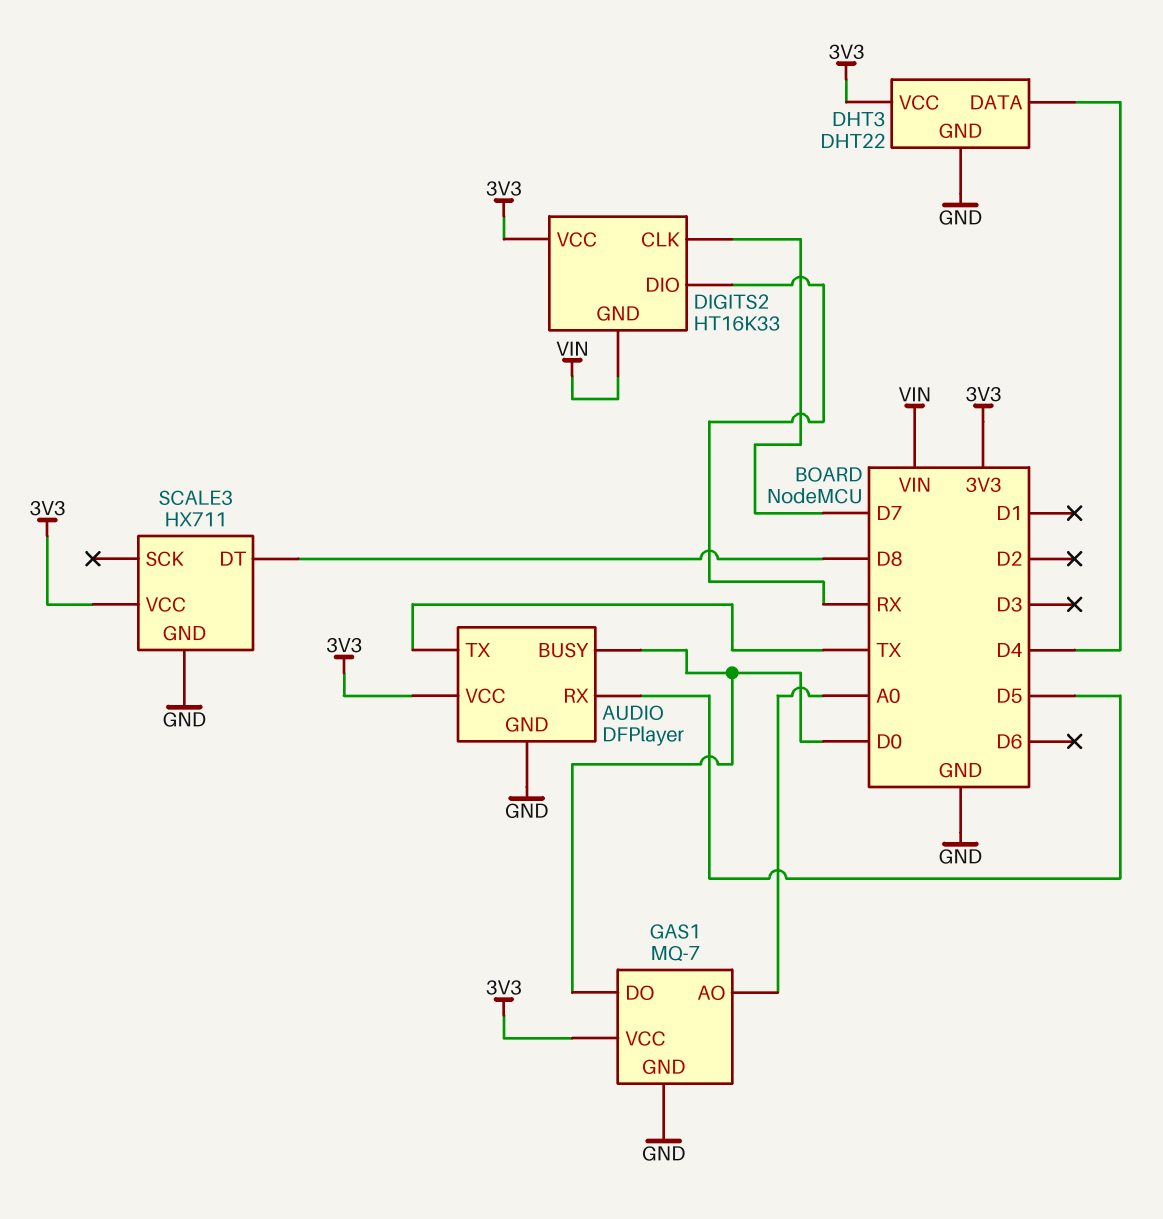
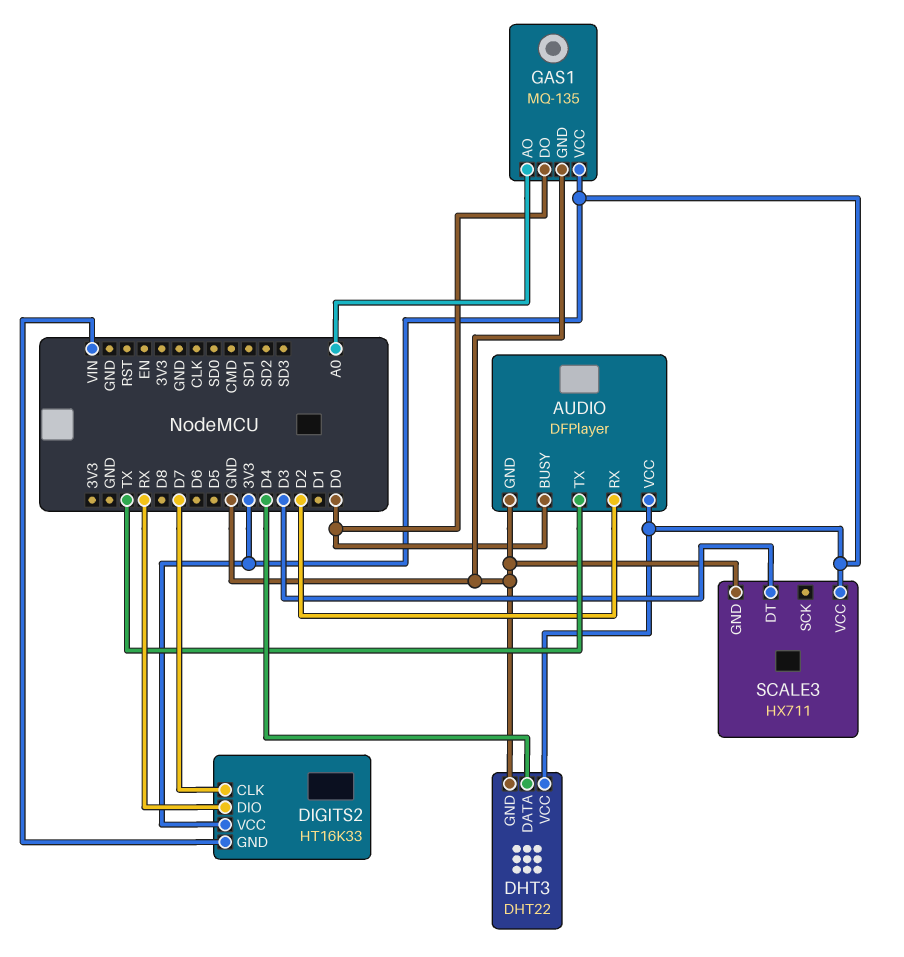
AUDIO pin RX: D5 -> D2
GAS1: MQ-7 -> MQ-135
SCALE3 pin DT: D8 -> D3

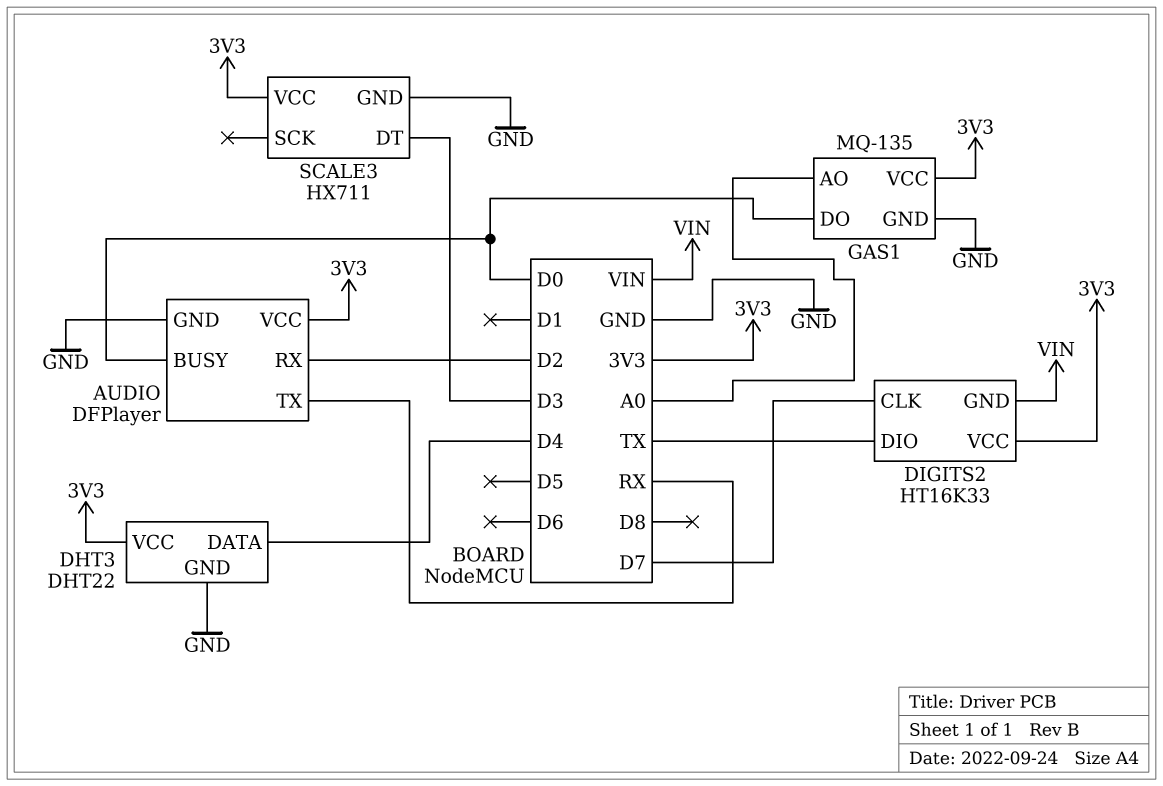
AUDIO pin TX: TX -> RX
DIGITS2 pin DIO: RX -> TX

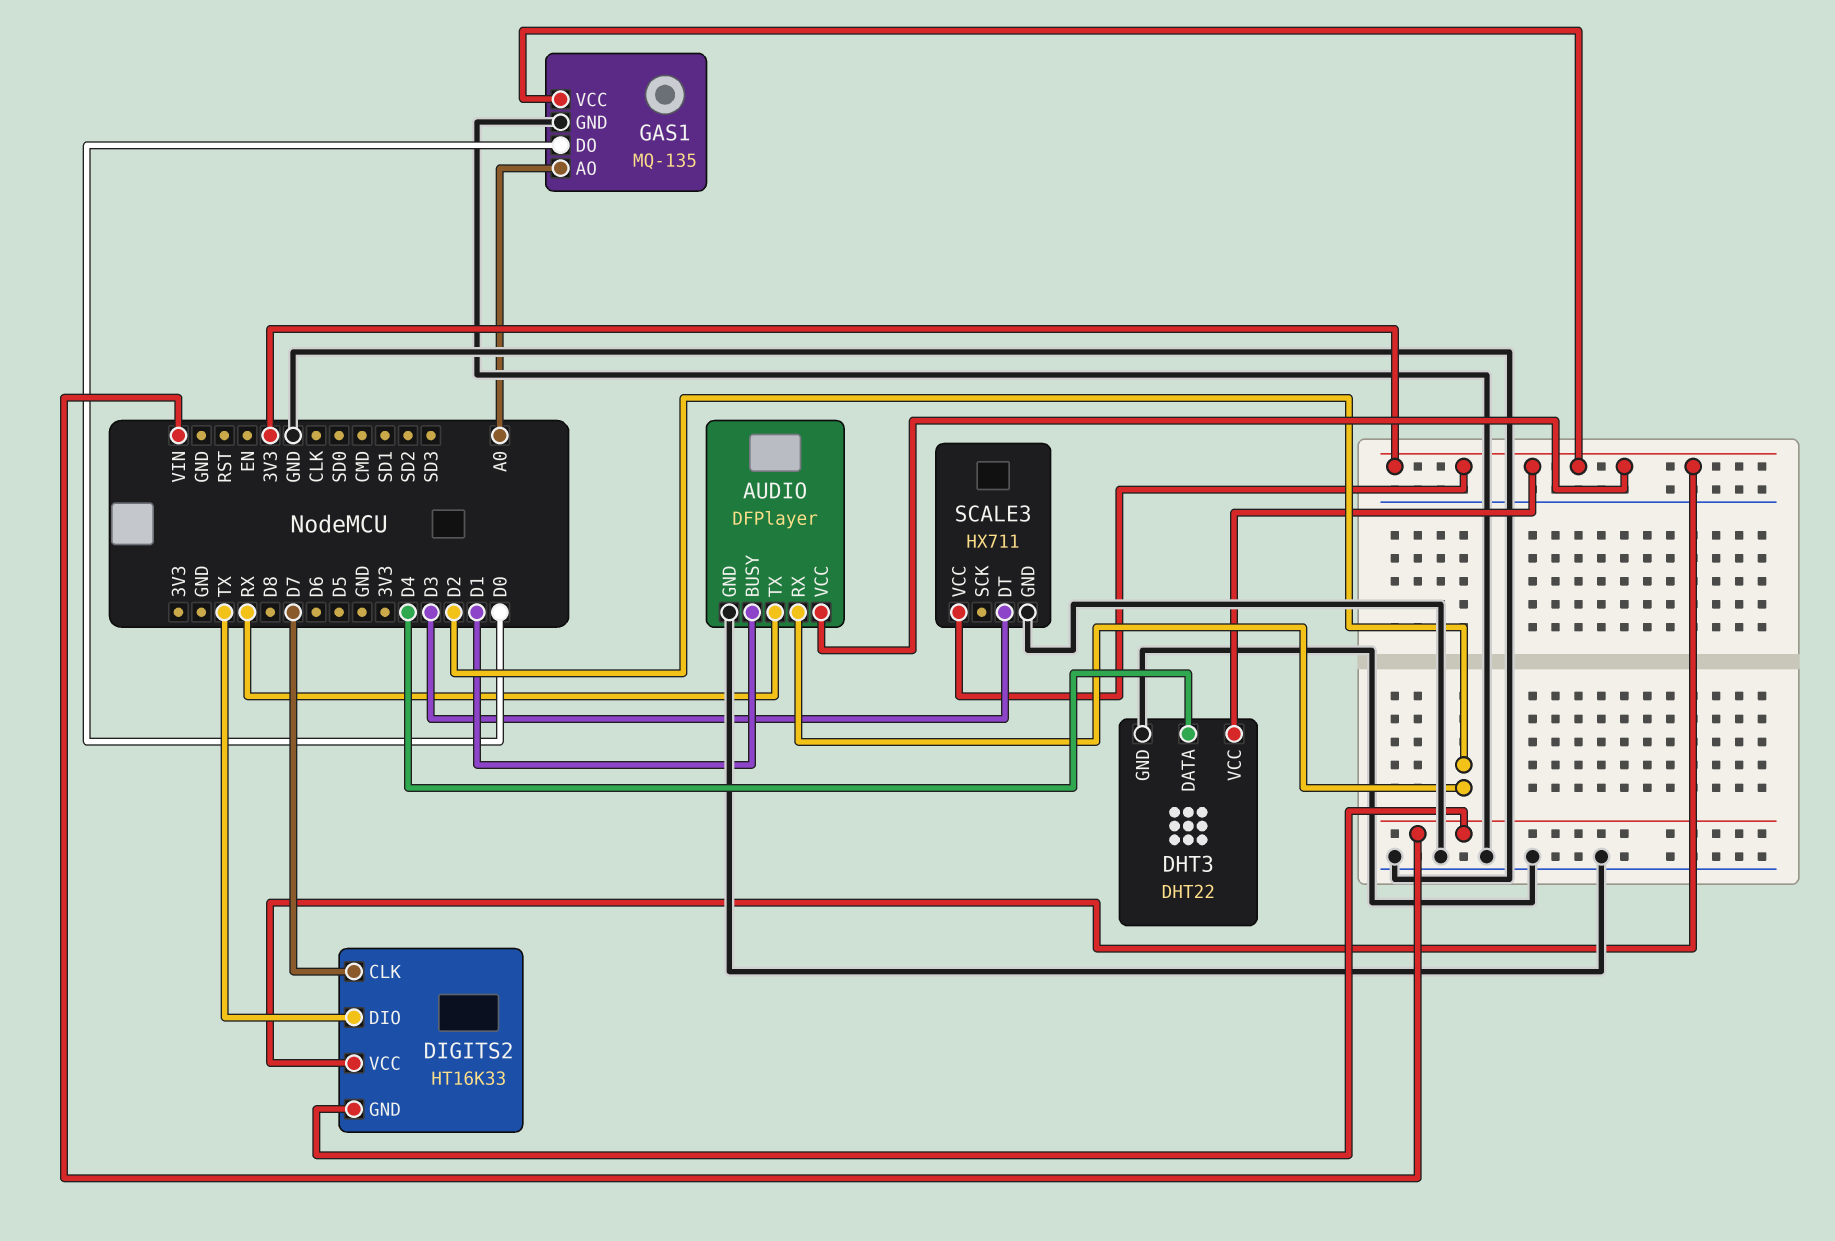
AUDIO pin BUSY: D0 -> D1

